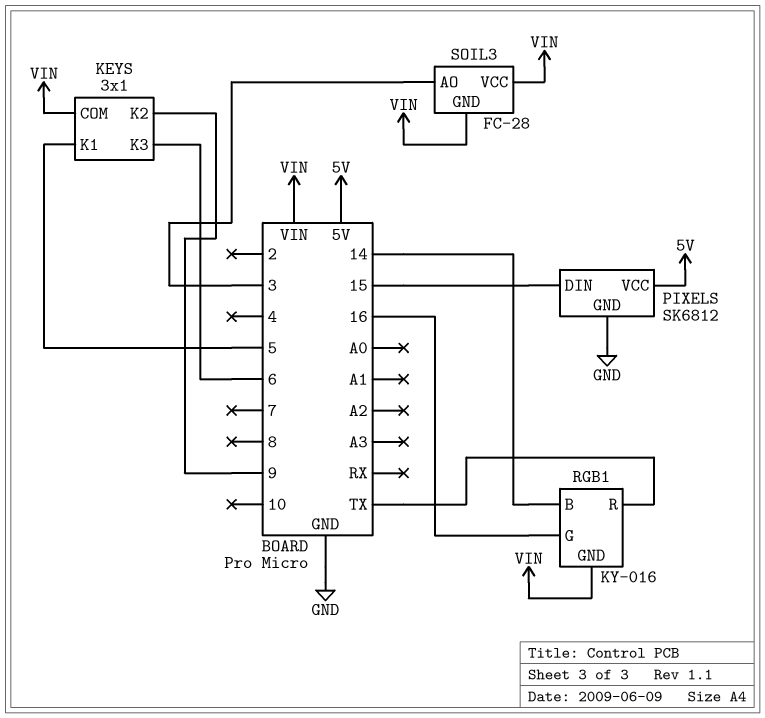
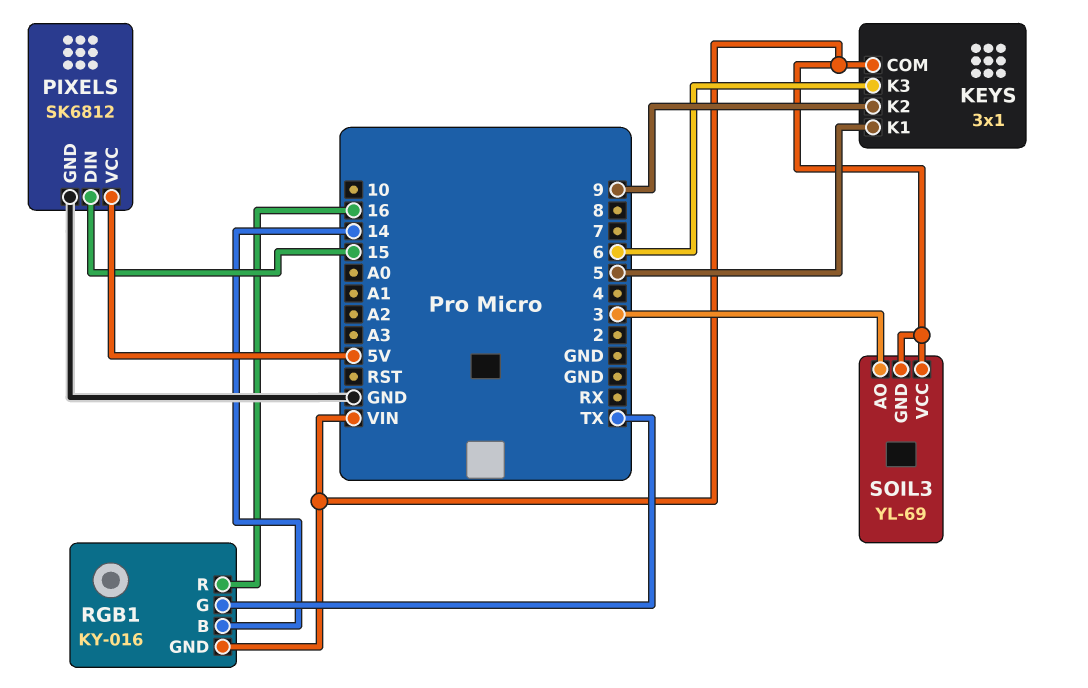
RGB1 pin G: 16 -> TX
RGB1 pin R: TX -> 16
SOIL3: FC-28 -> YL-69

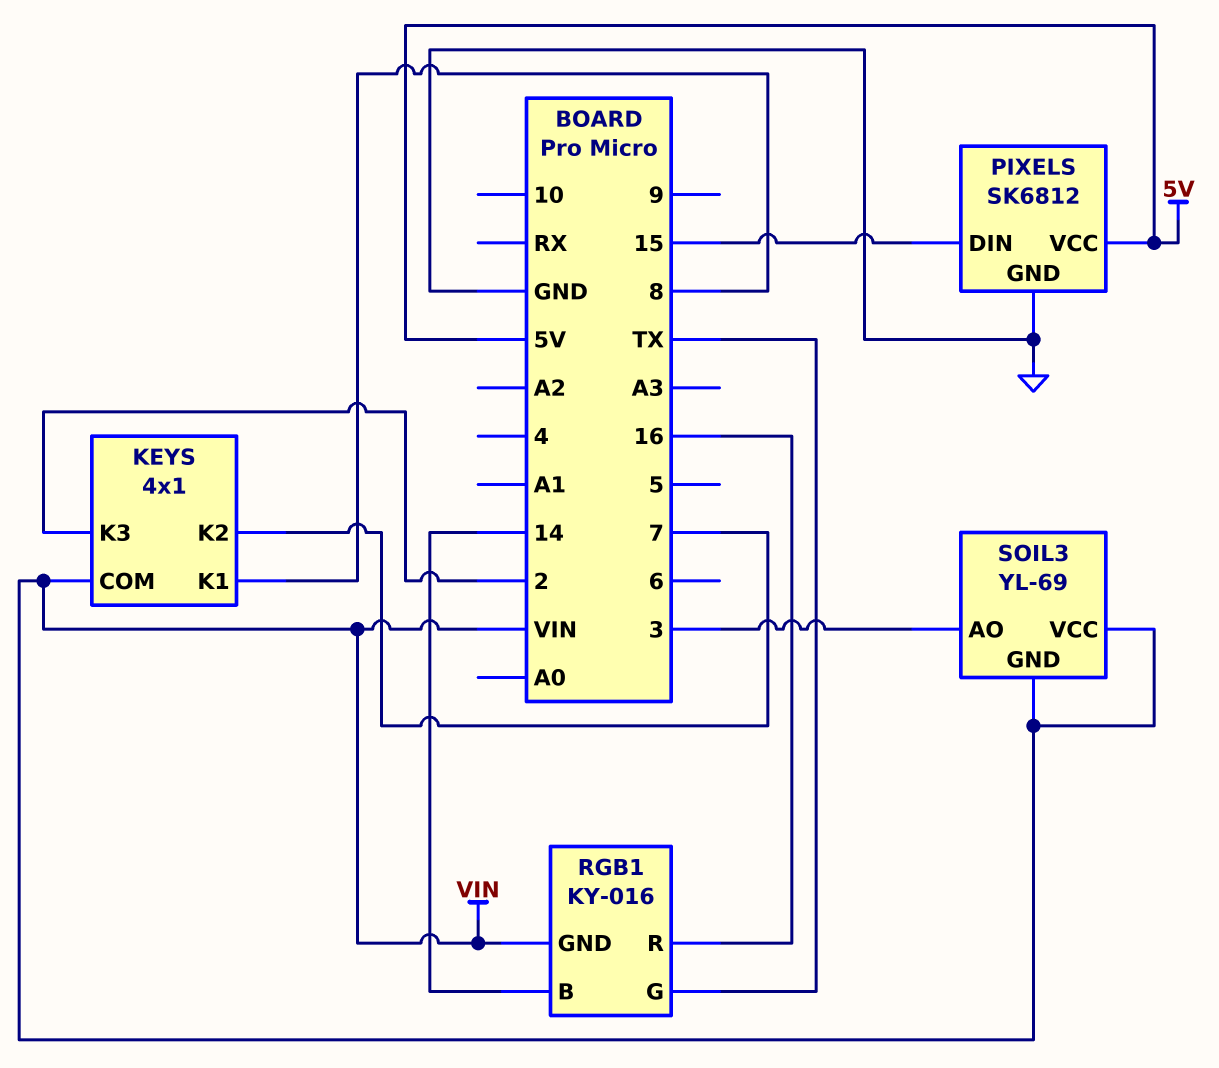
KEYS: 3x1 -> 4x1
KEYS pin K1: 5 -> 8
KEYS pin K2: 9 -> 7
KEYS pin K3: 6 -> 2

